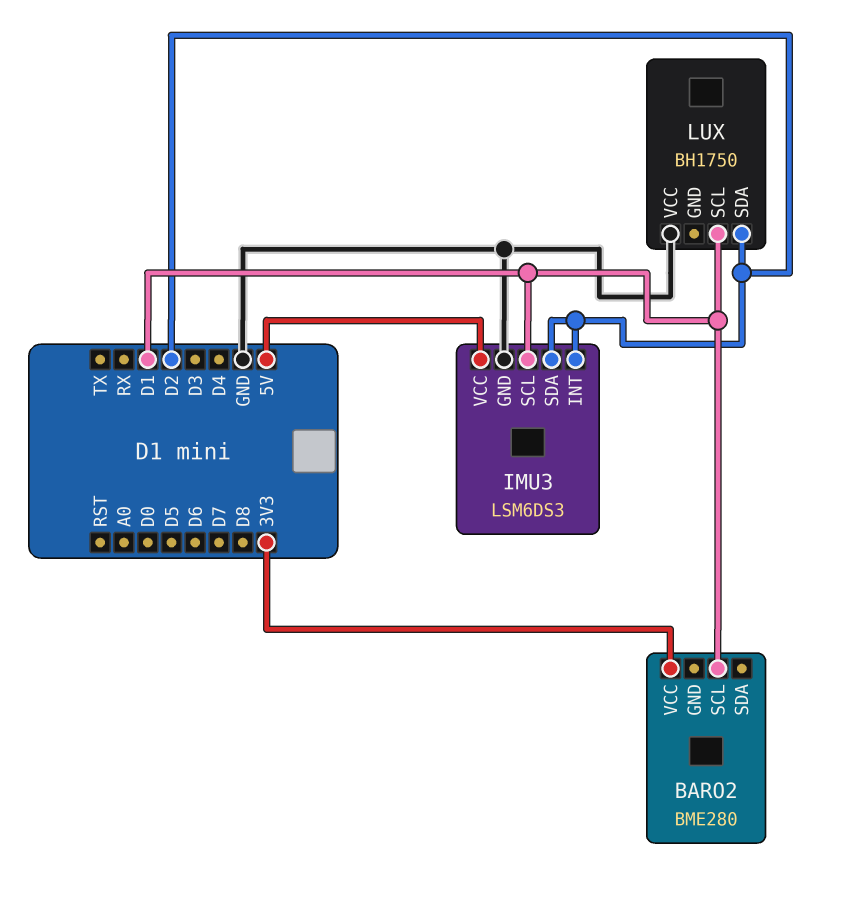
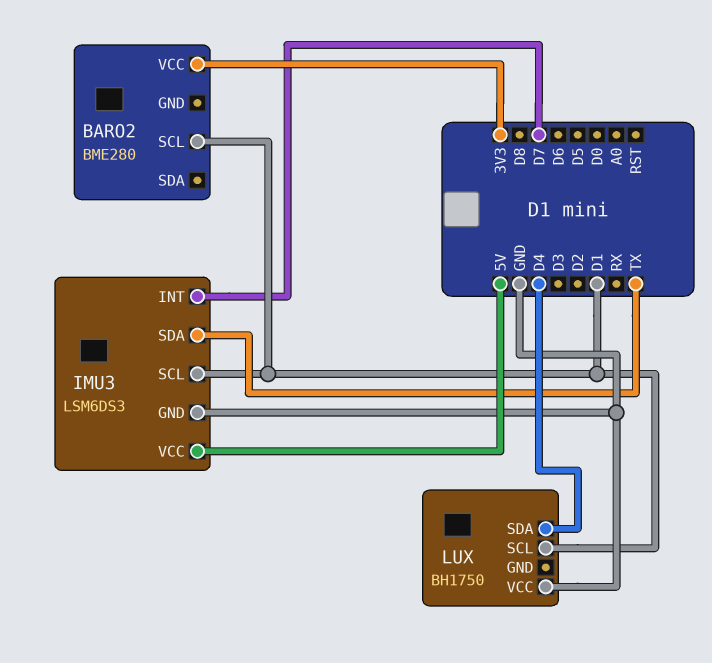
IMU3 pin INT: D2 -> D7
IMU3 pin SDA: D2 -> TX
LUX pin SDA: D2 -> D4

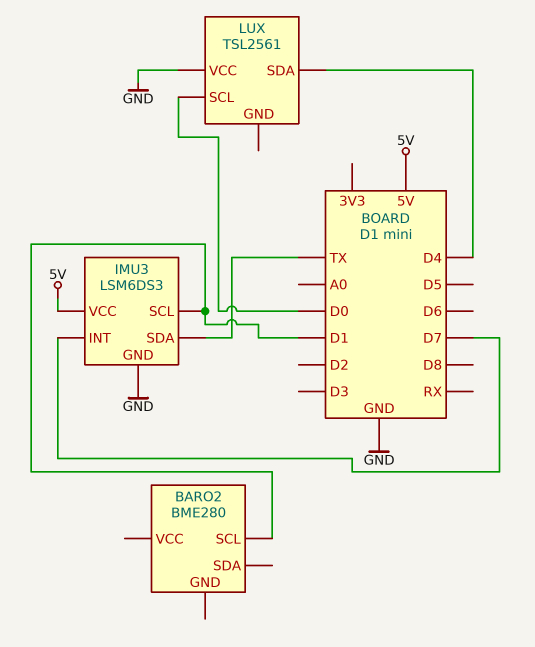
BARO2 pin VCC: 3V3 -> none
LUX: BH1750 -> TSL2561
LUX pin SCL: D1 -> D0

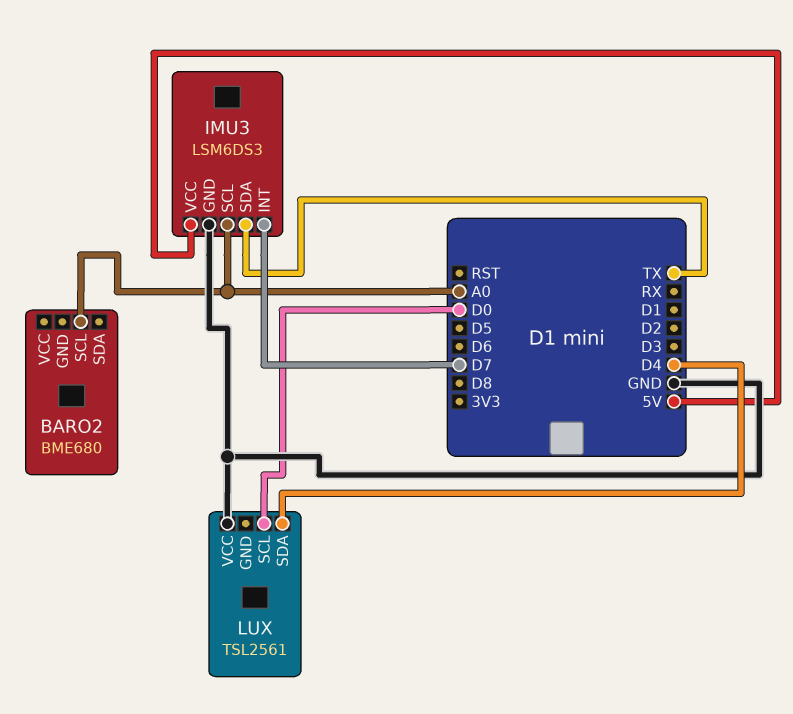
BARO2: BME280 -> BME680
BARO2 pin SCL: D1 -> A0
IMU3 pin SCL: D1 -> A0

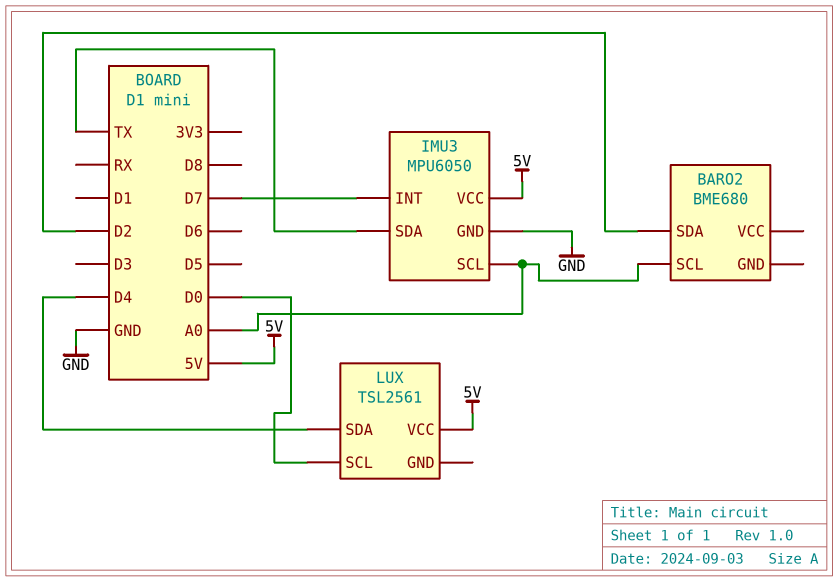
BARO2 pin SDA: none -> D2
IMU3: LSM6DS3 -> MPU6050
LUX pin VCC: GND -> 5V

